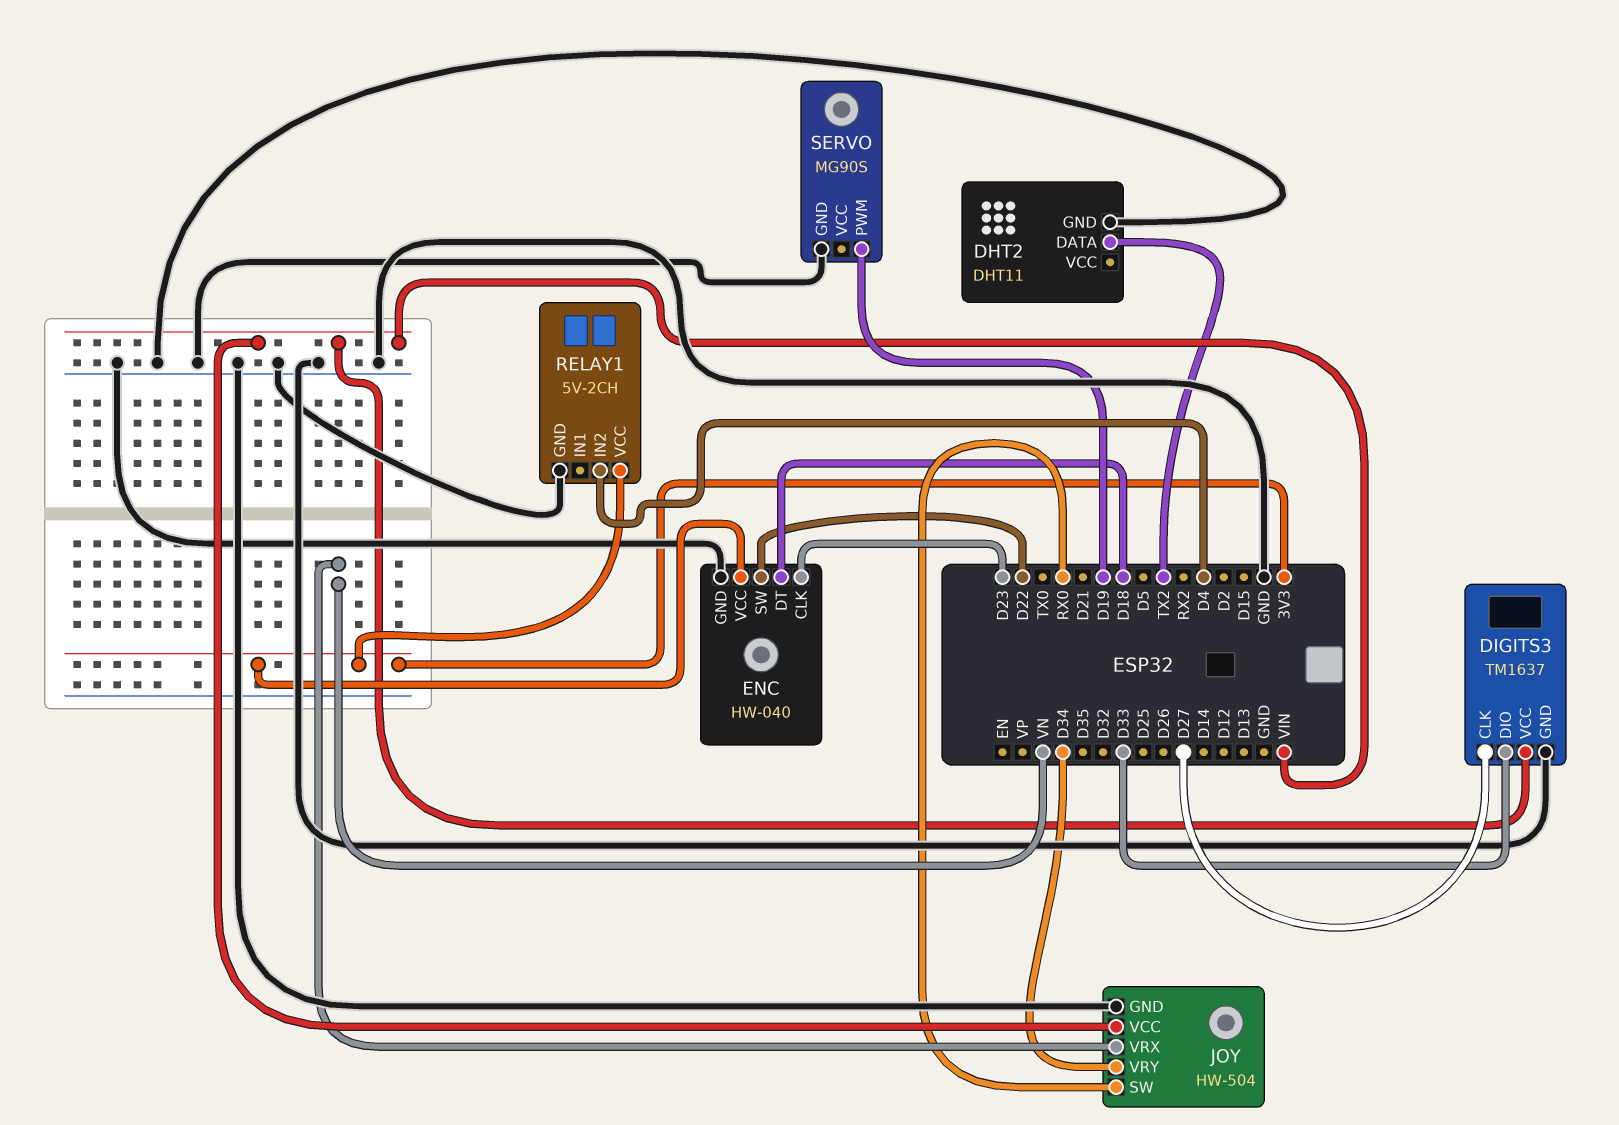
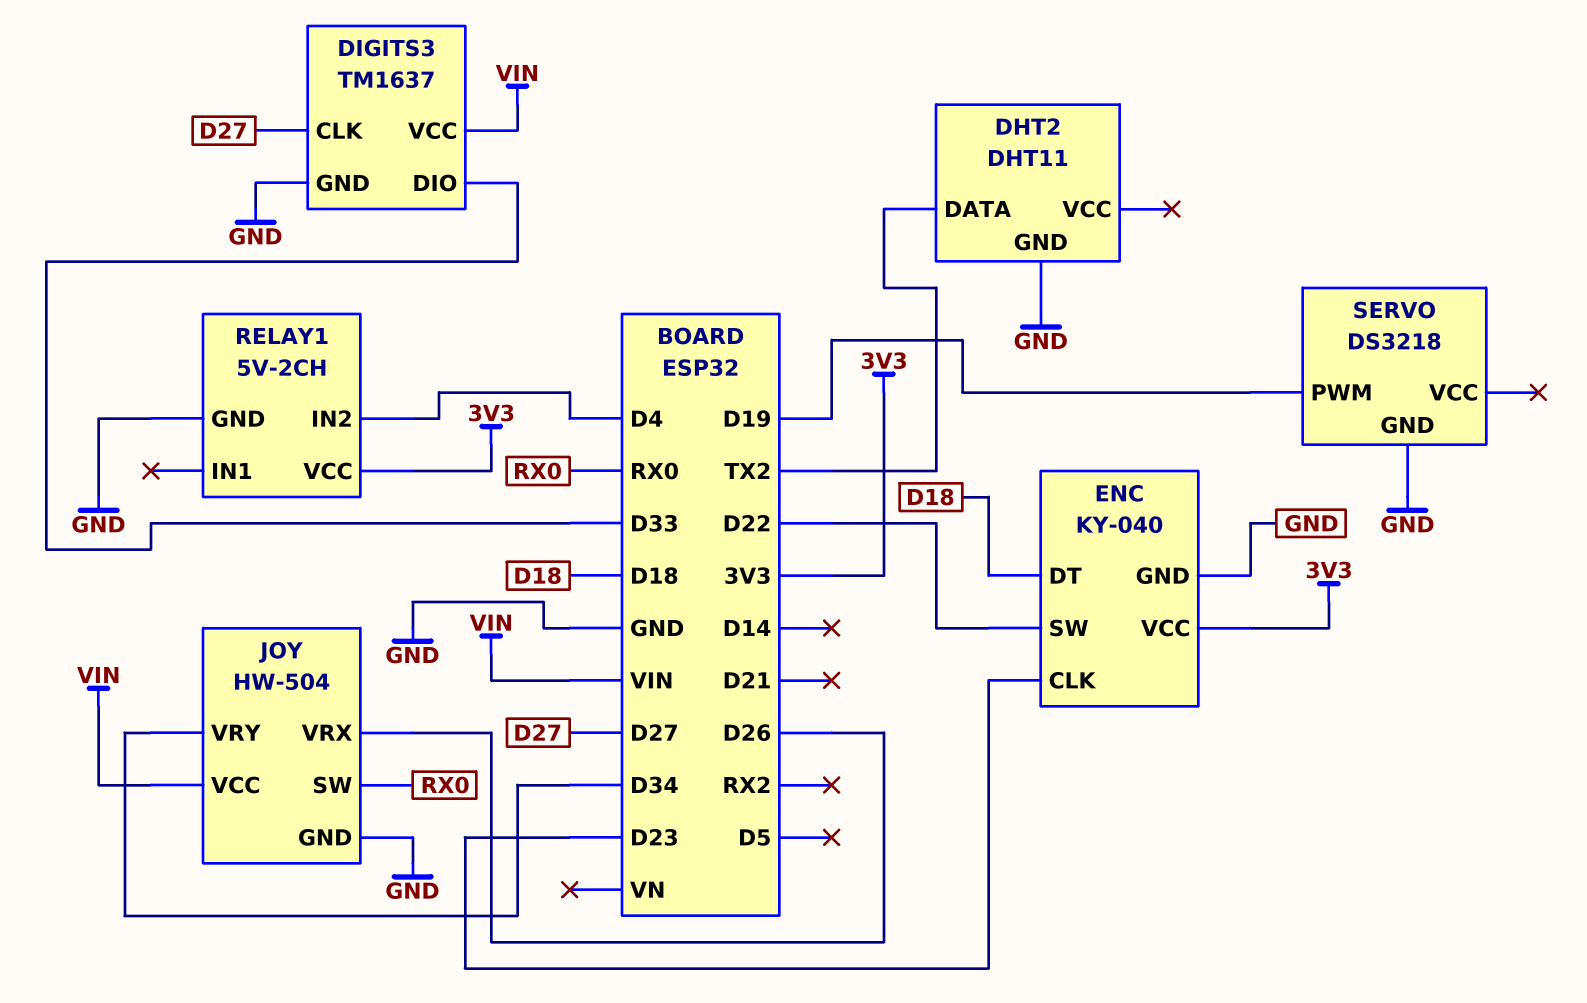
ENC: HW-040 -> KY-040
JOY pin VRX: VN -> D26
SERVO: MG90S -> DS3218

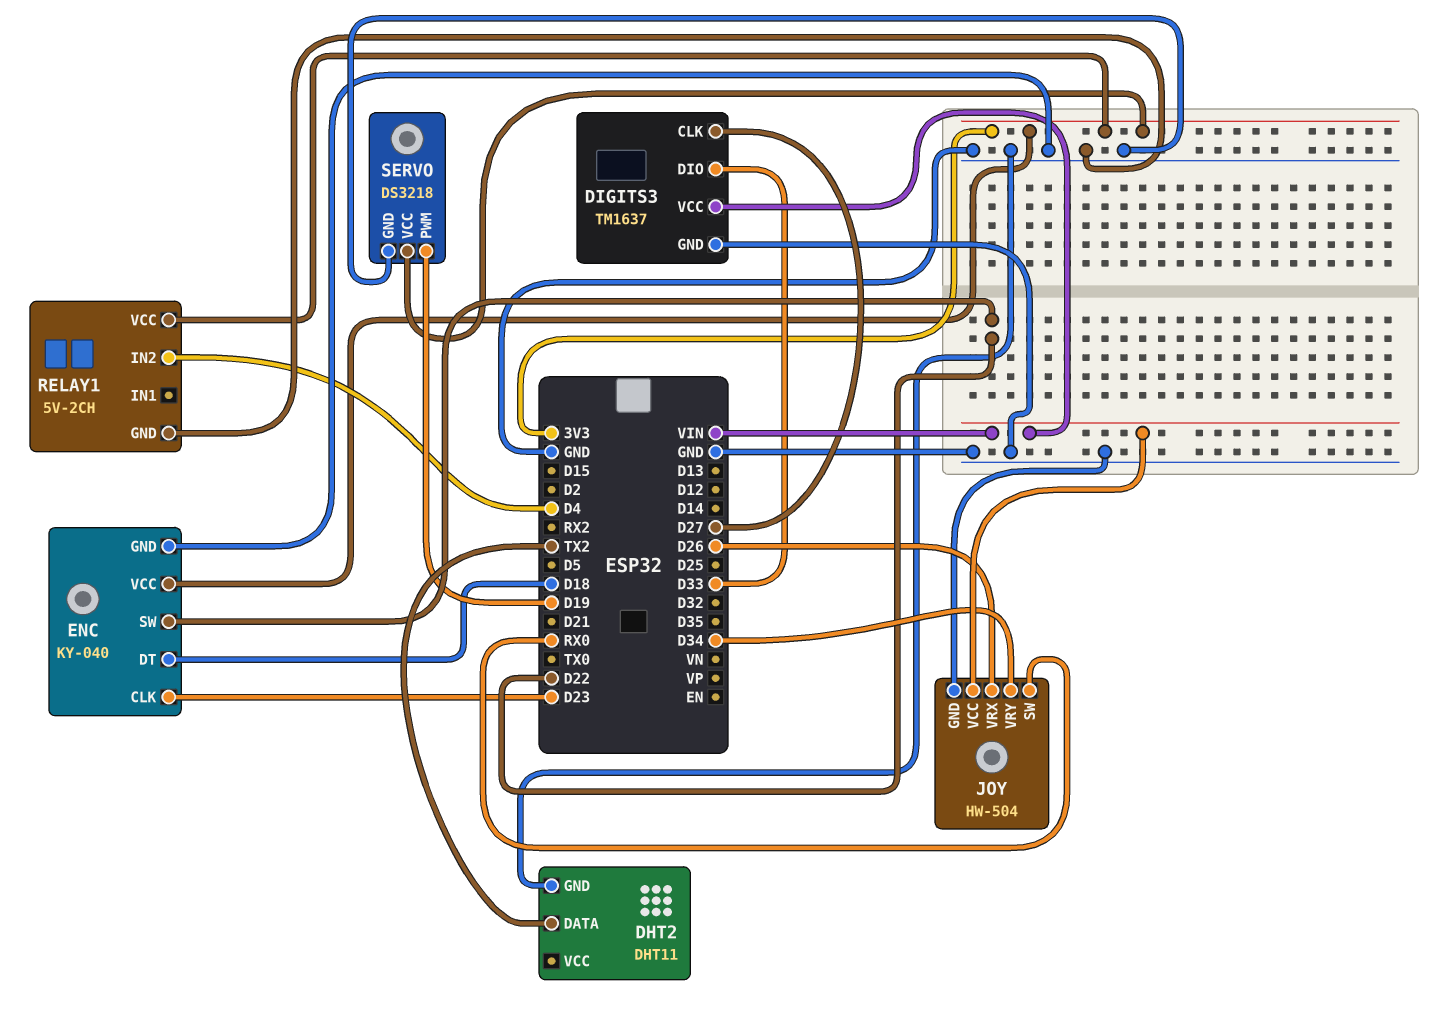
SERVO pin VCC: none -> 3V3

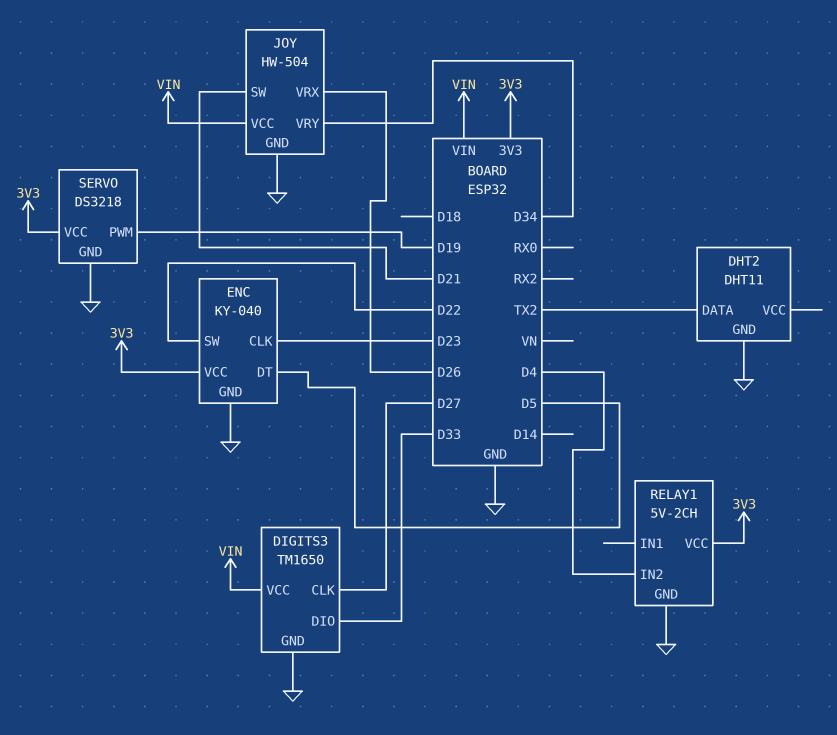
DIGITS3: TM1637 -> TM1650
ENC pin DT: D18 -> D5
JOY pin SW: RX0 -> D21

